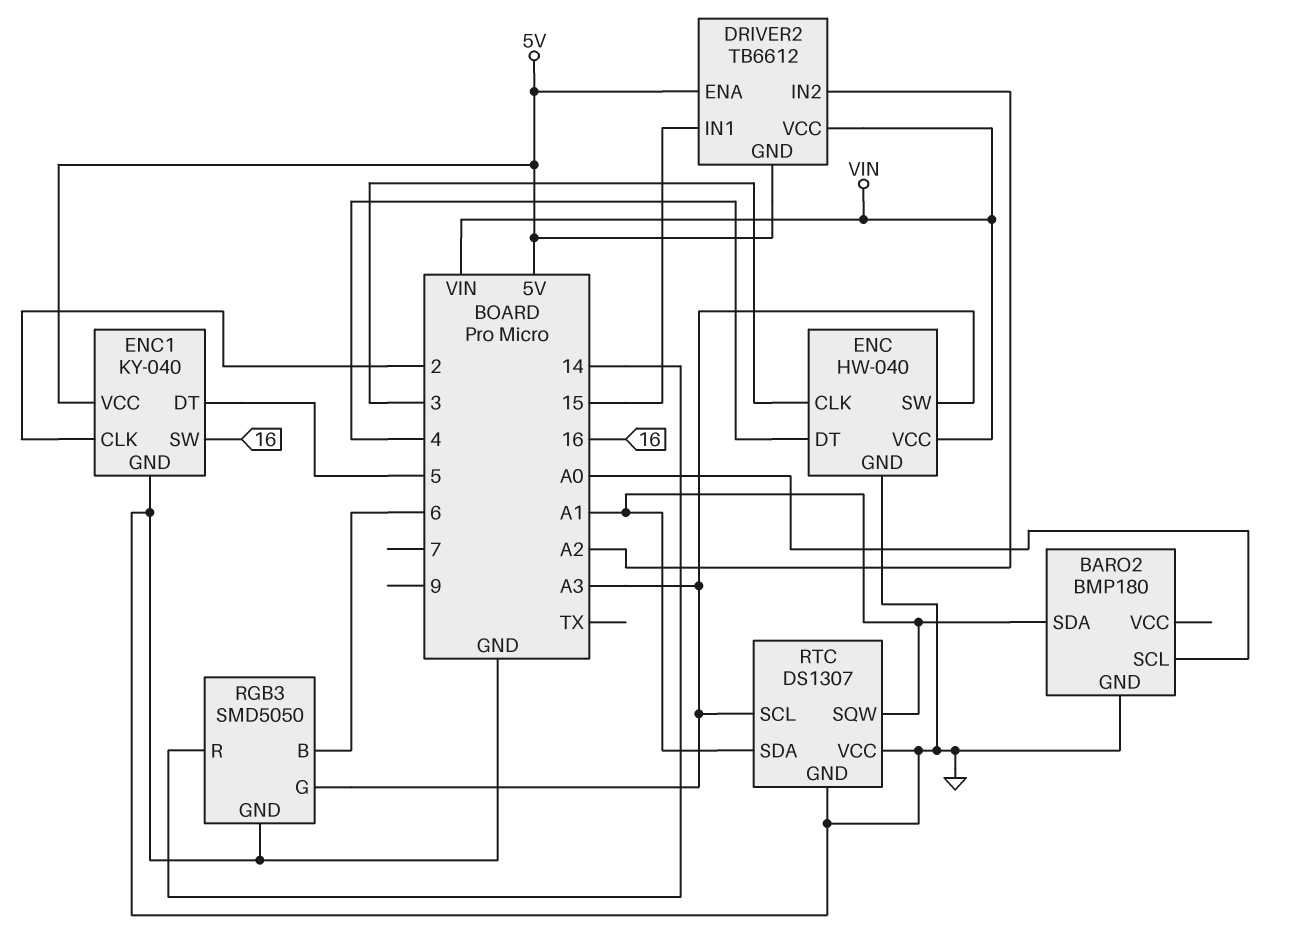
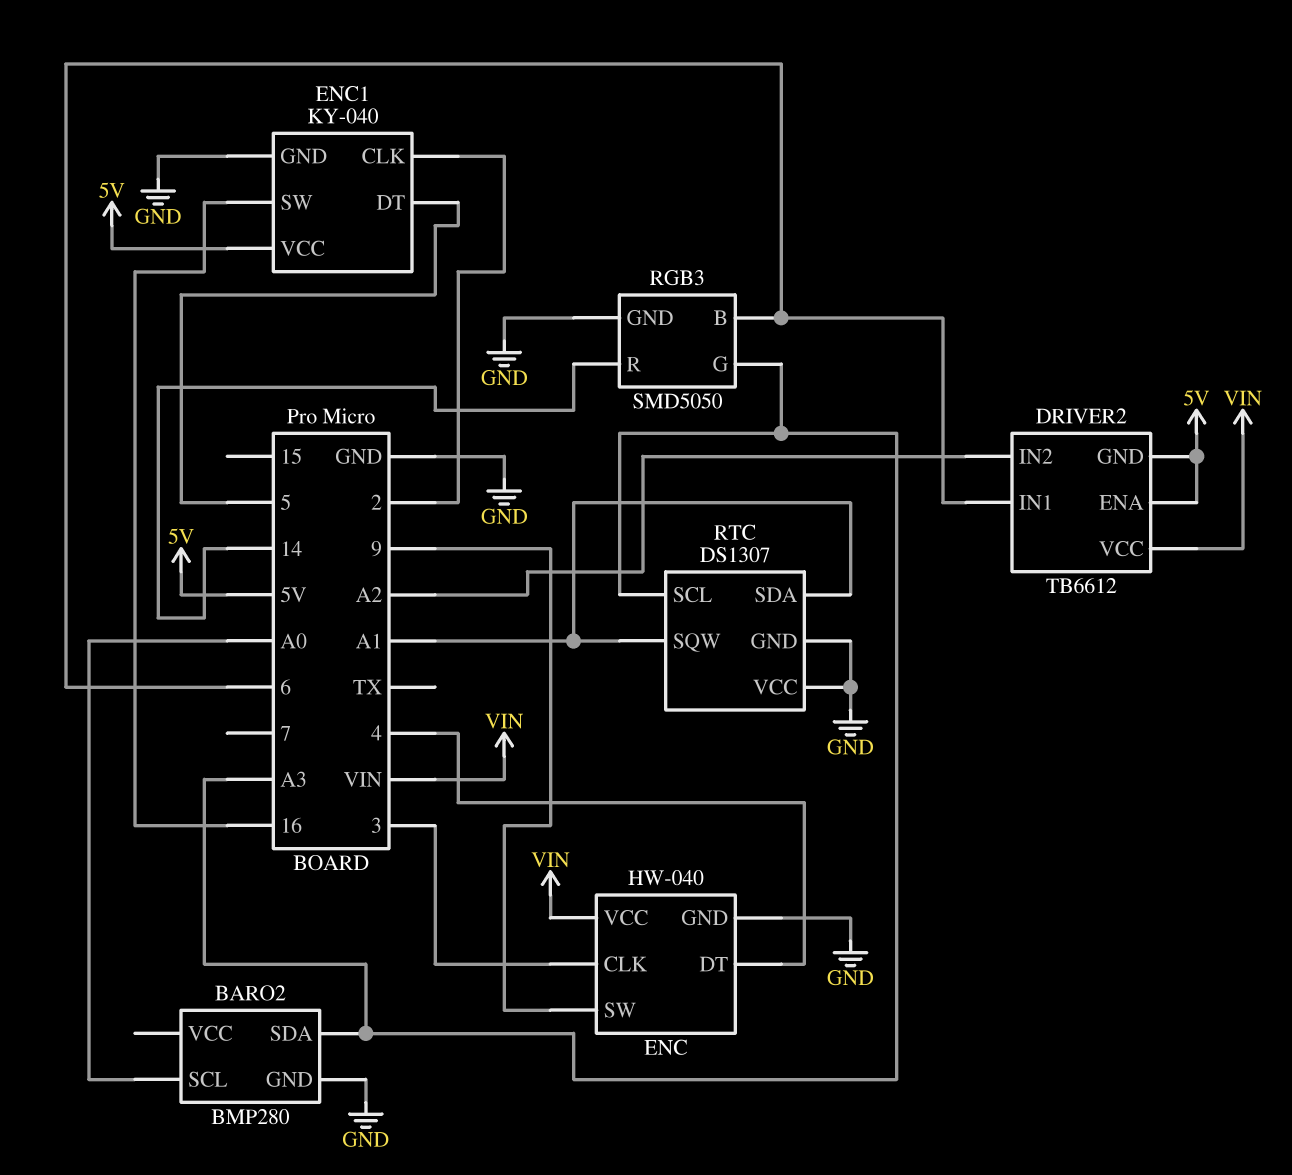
BARO2: BMP180 -> BMP280
BARO2 pin SDA: A1 -> A3
DRIVER2 pin IN1: 15 -> 6
ENC pin SW: A3 -> 9

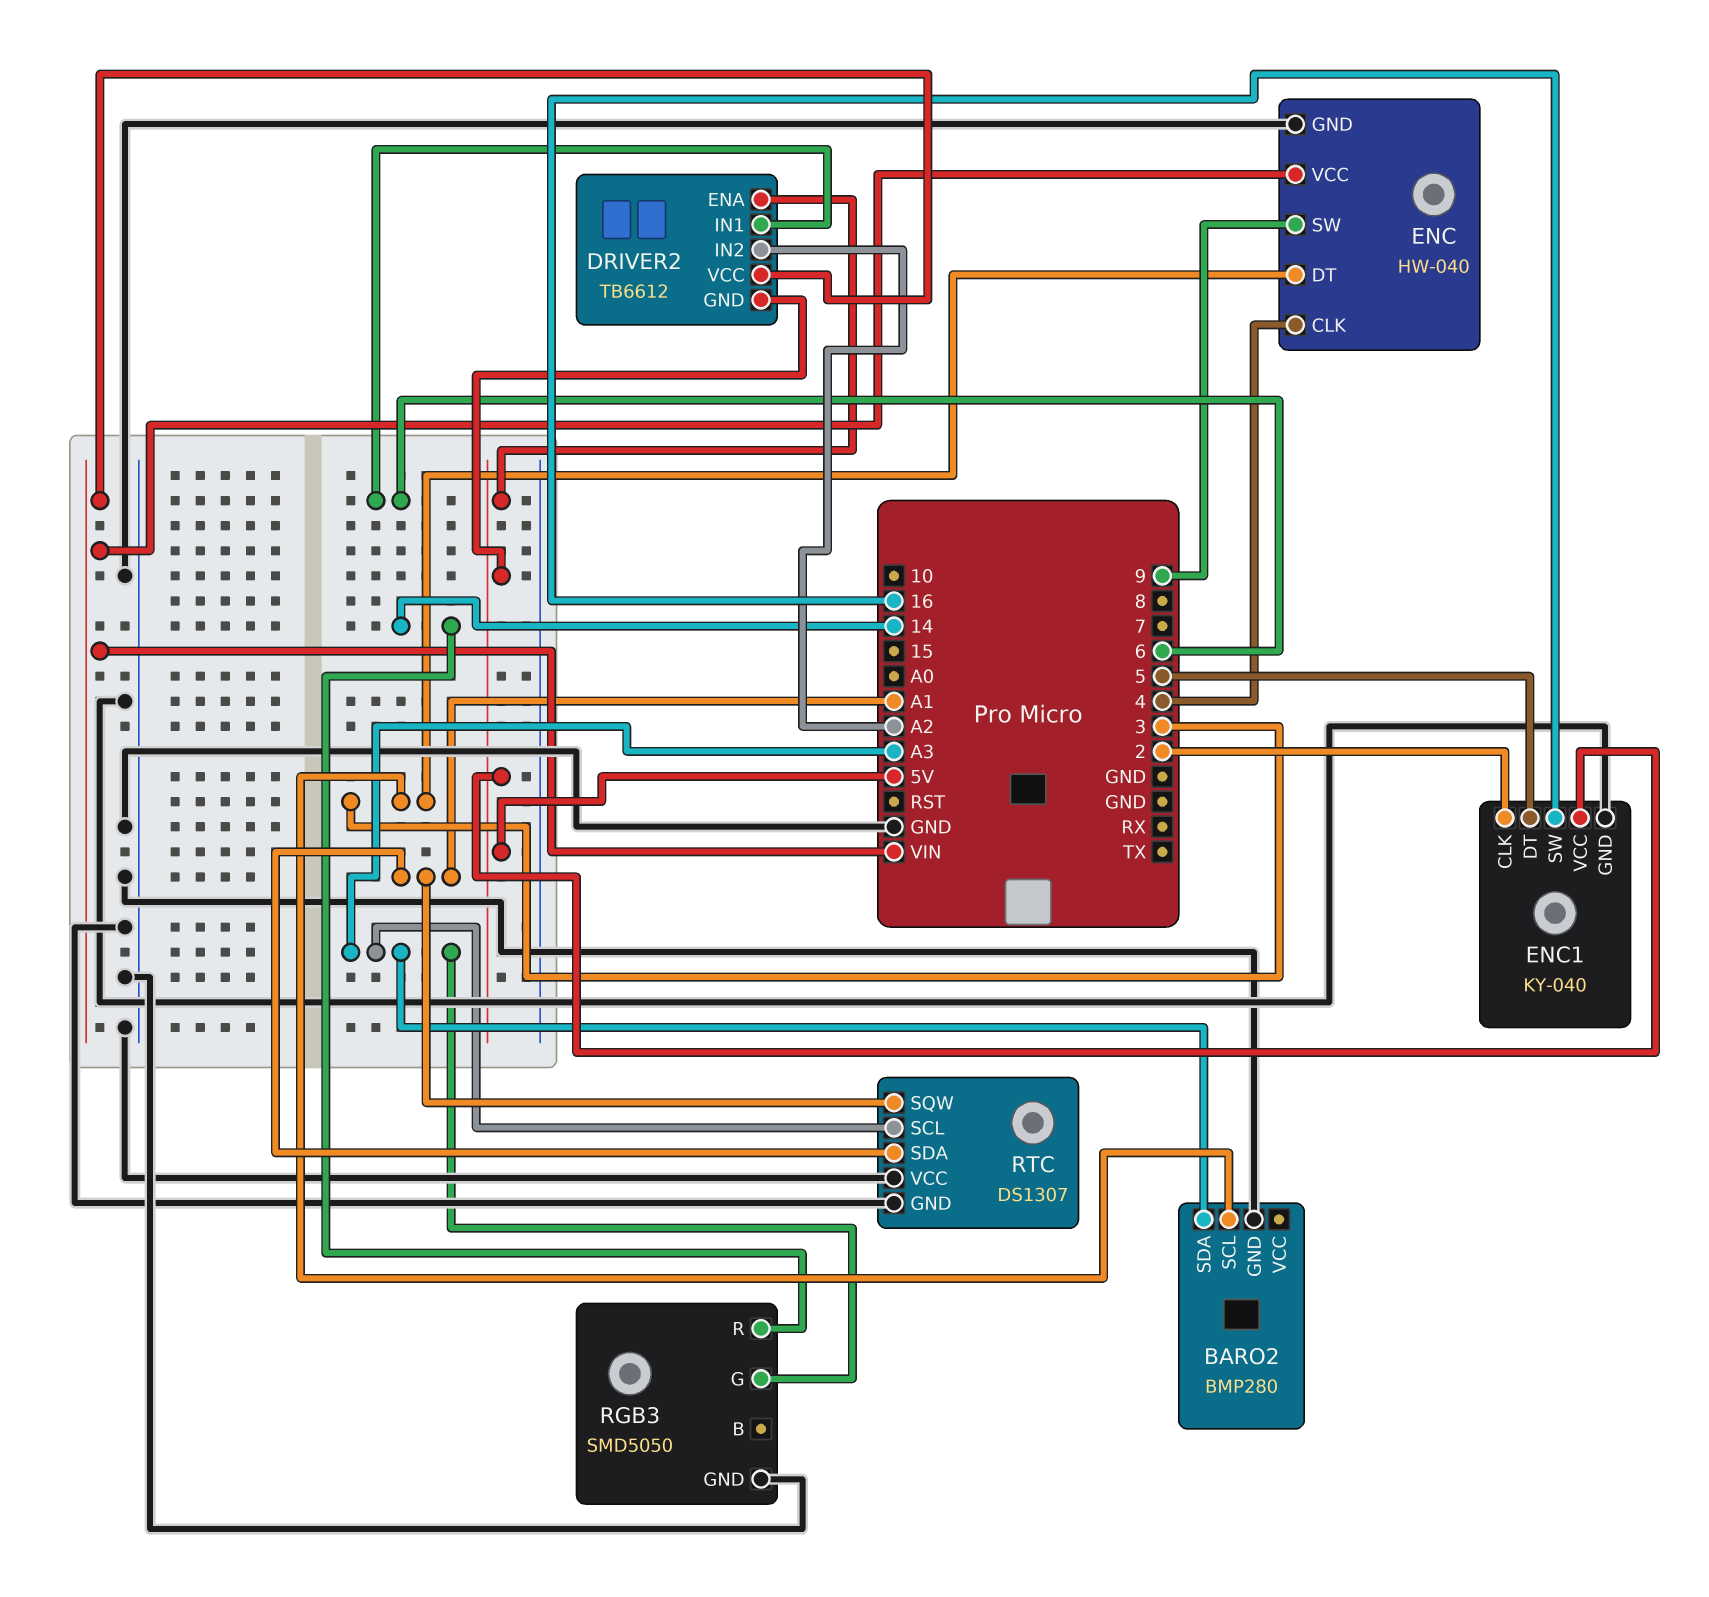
BARO2 pin SCL: A0 -> 3
ENC pin CLK: 3 -> 4
ENC pin DT: 4 -> 3
RGB3 pin B: 6 -> none

